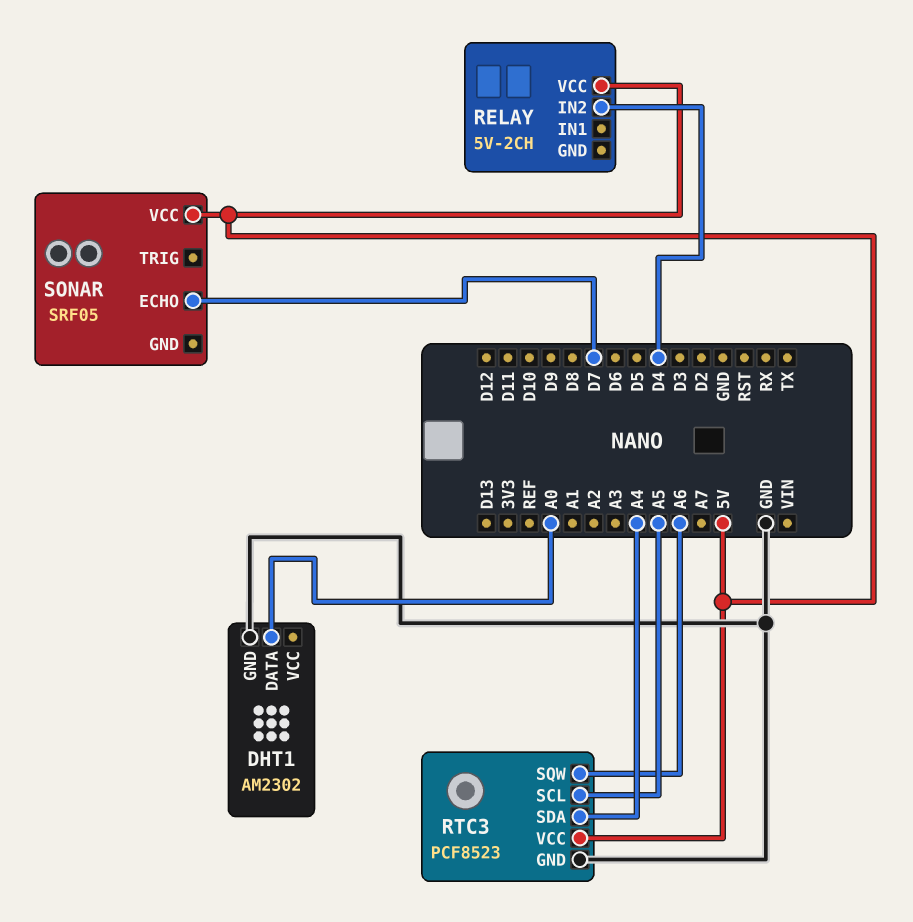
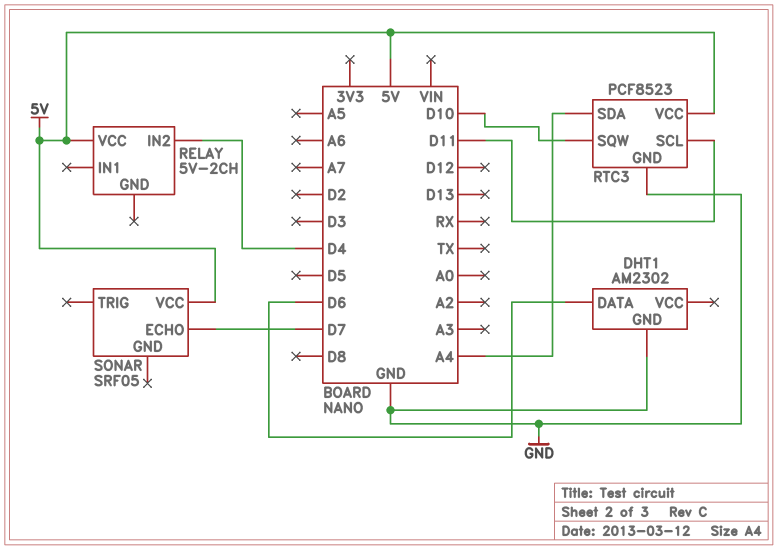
DHT1 pin DATA: A0 -> D6
RTC3 pin SCL: A5 -> D11
RTC3 pin SQW: A6 -> D10

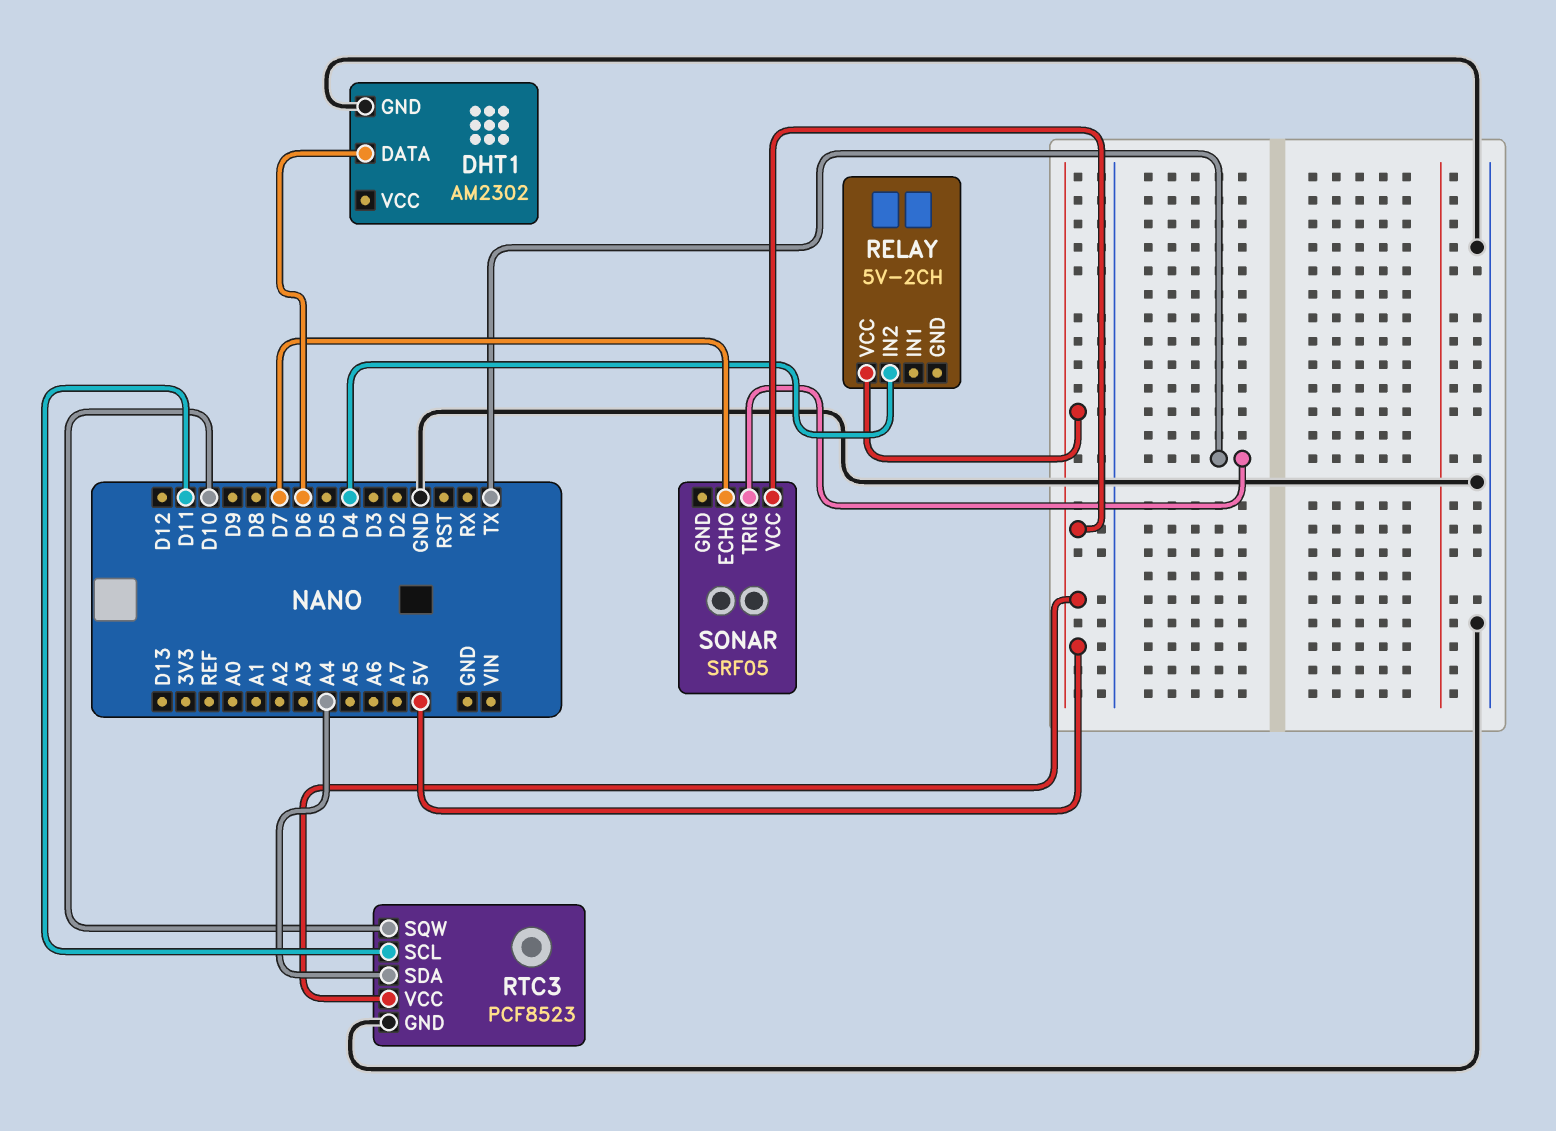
SONAR pin TRIG: none -> TX

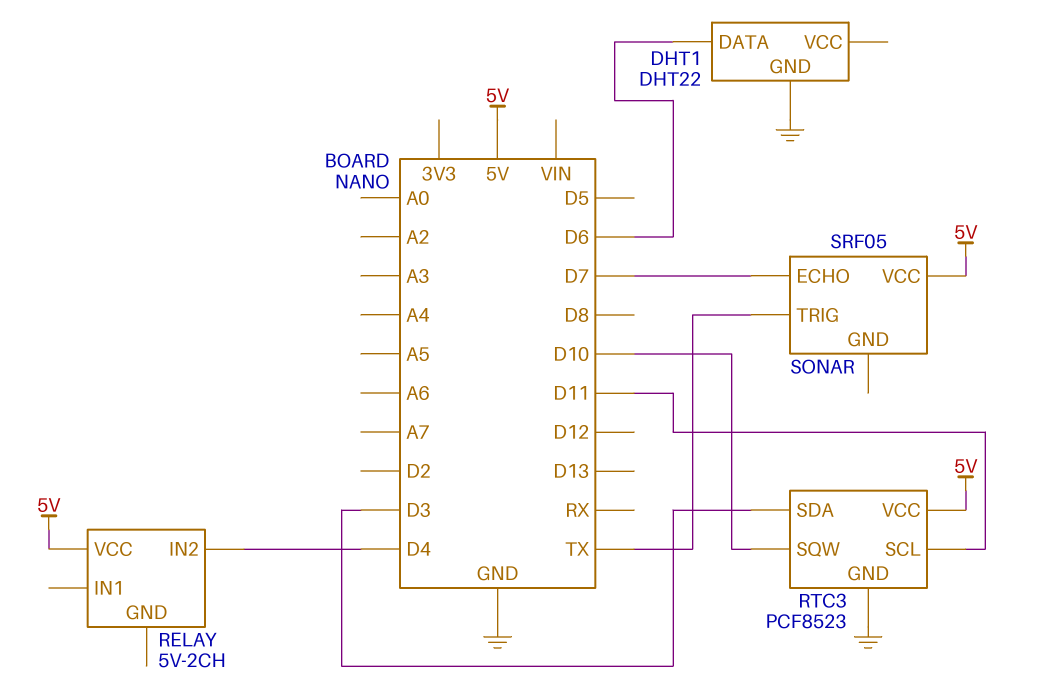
DHT1: AM2302 -> DHT22
RTC3 pin SDA: A4 -> D3

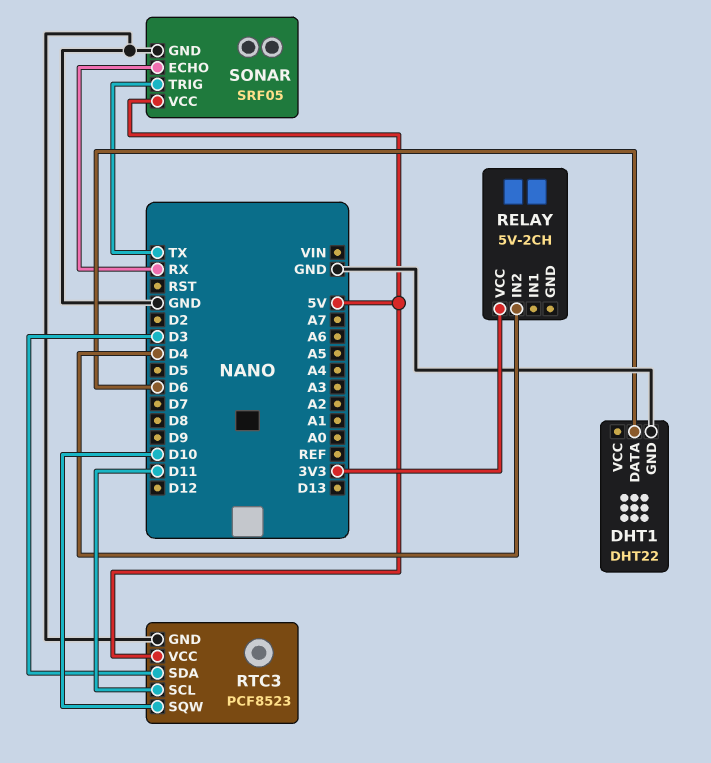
RELAY pin VCC: 5V -> 3V3
SONAR pin ECHO: D7 -> RX
SONAR pin GND: none -> GND

